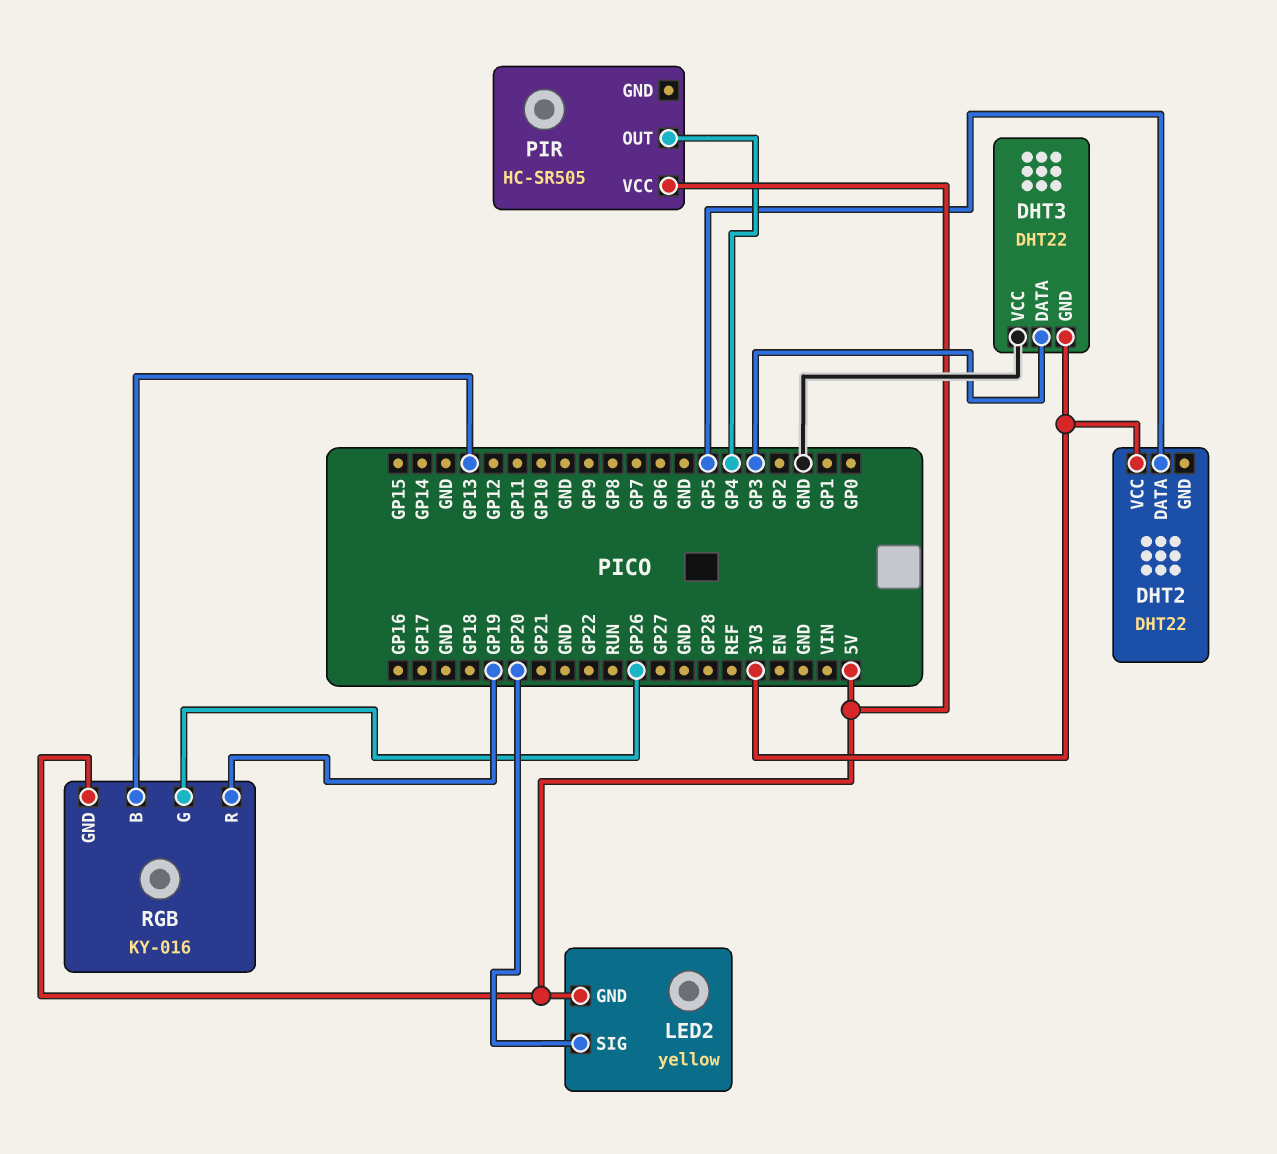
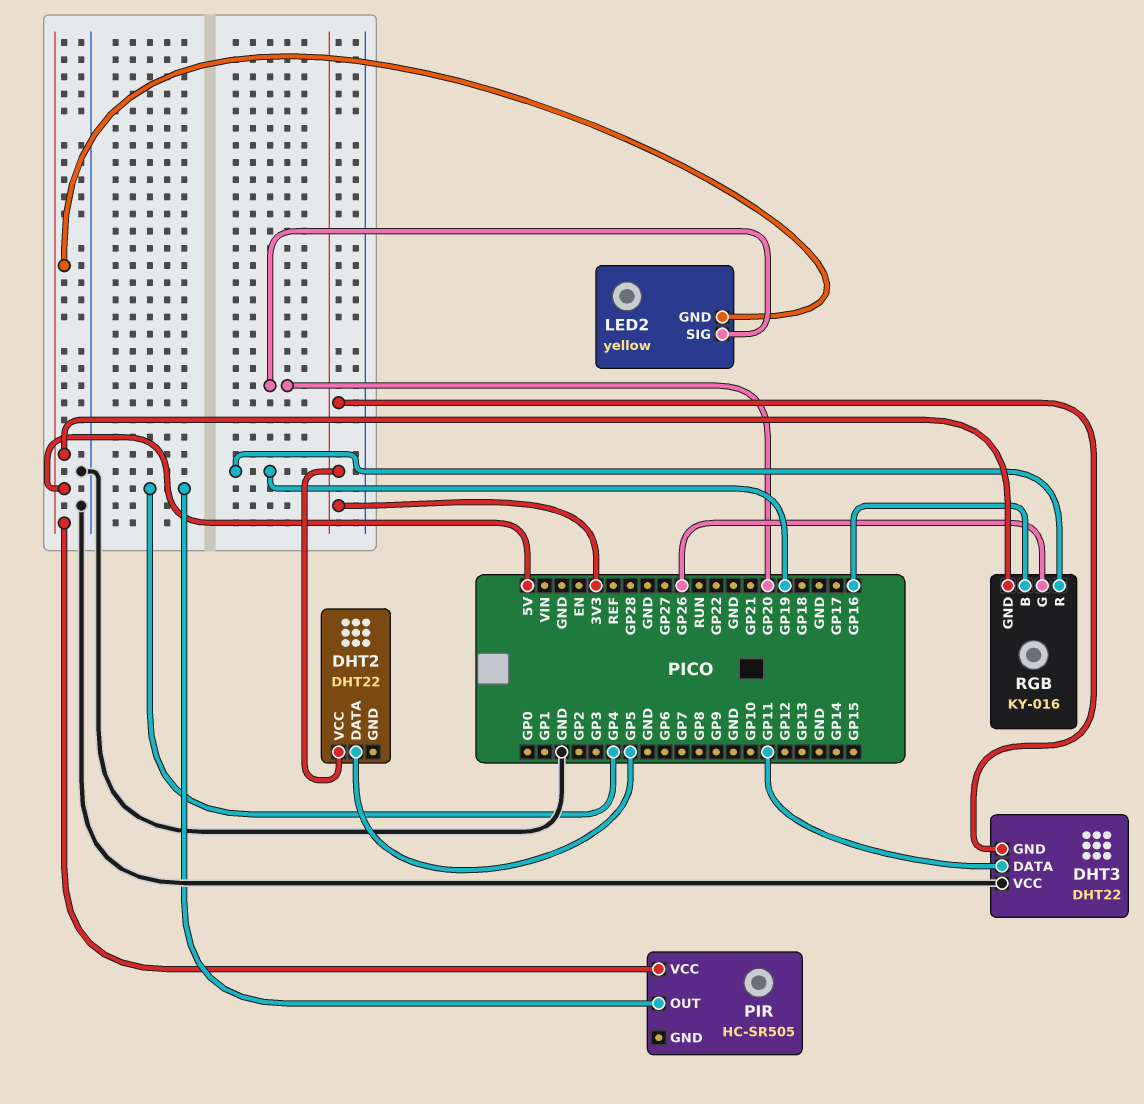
DHT3 pin DATA: GP3 -> GP11
RGB pin B: GP13 -> GP16

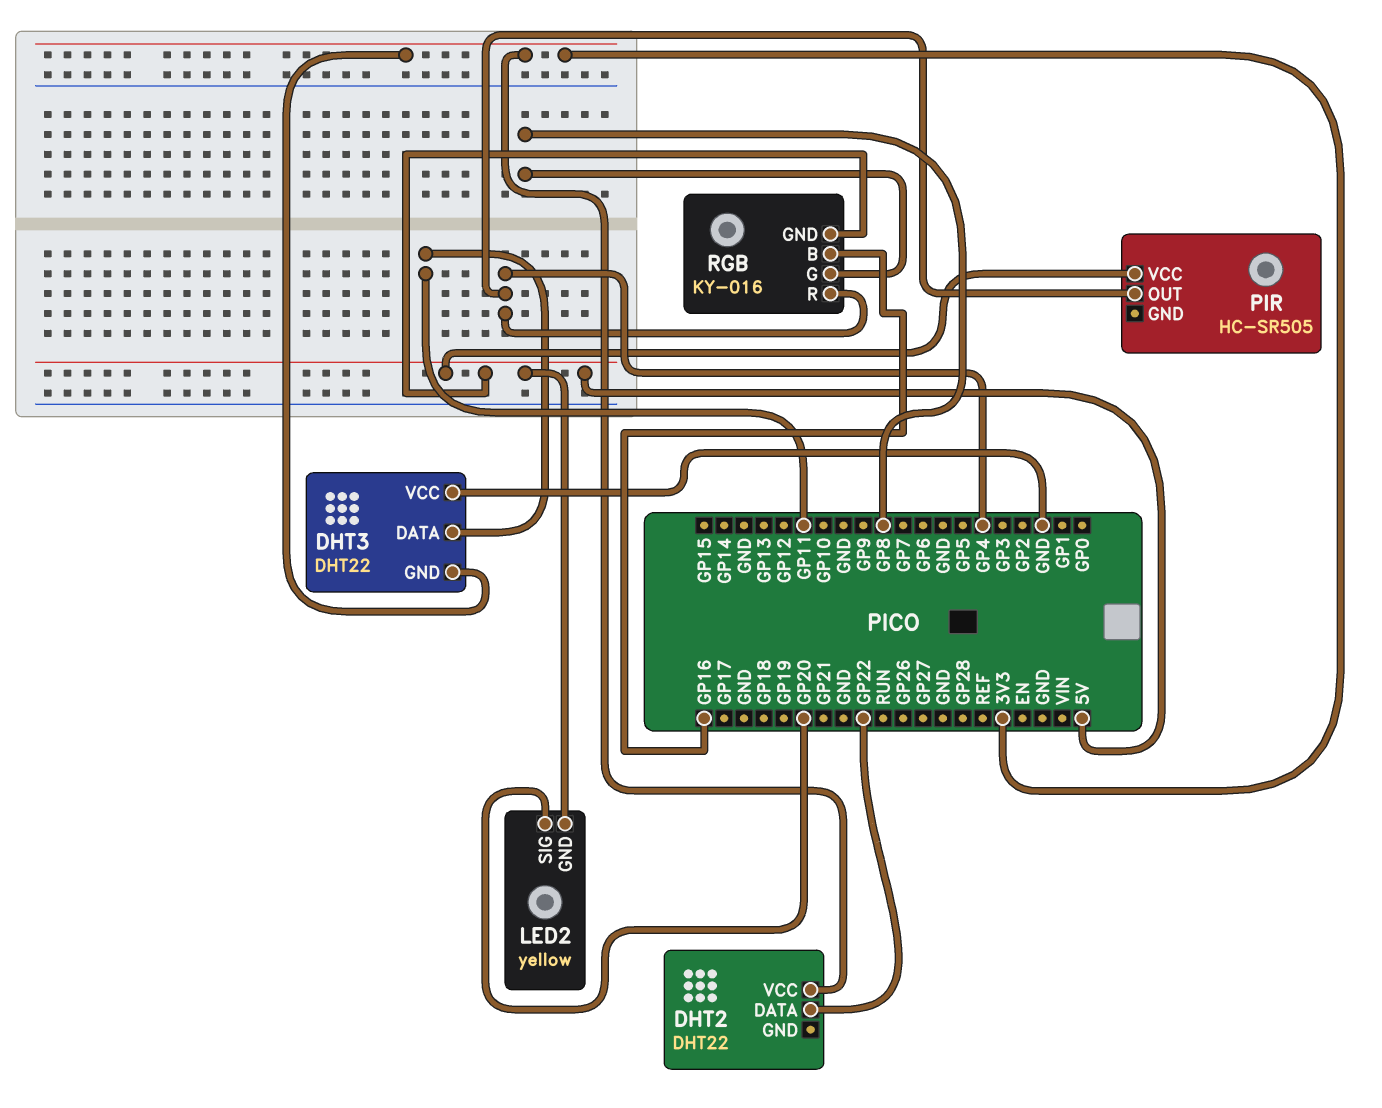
DHT2 pin DATA: GP5 -> GP22
RGB pin G: GP26 -> GP8
RGB pin R: GP19 -> GP4

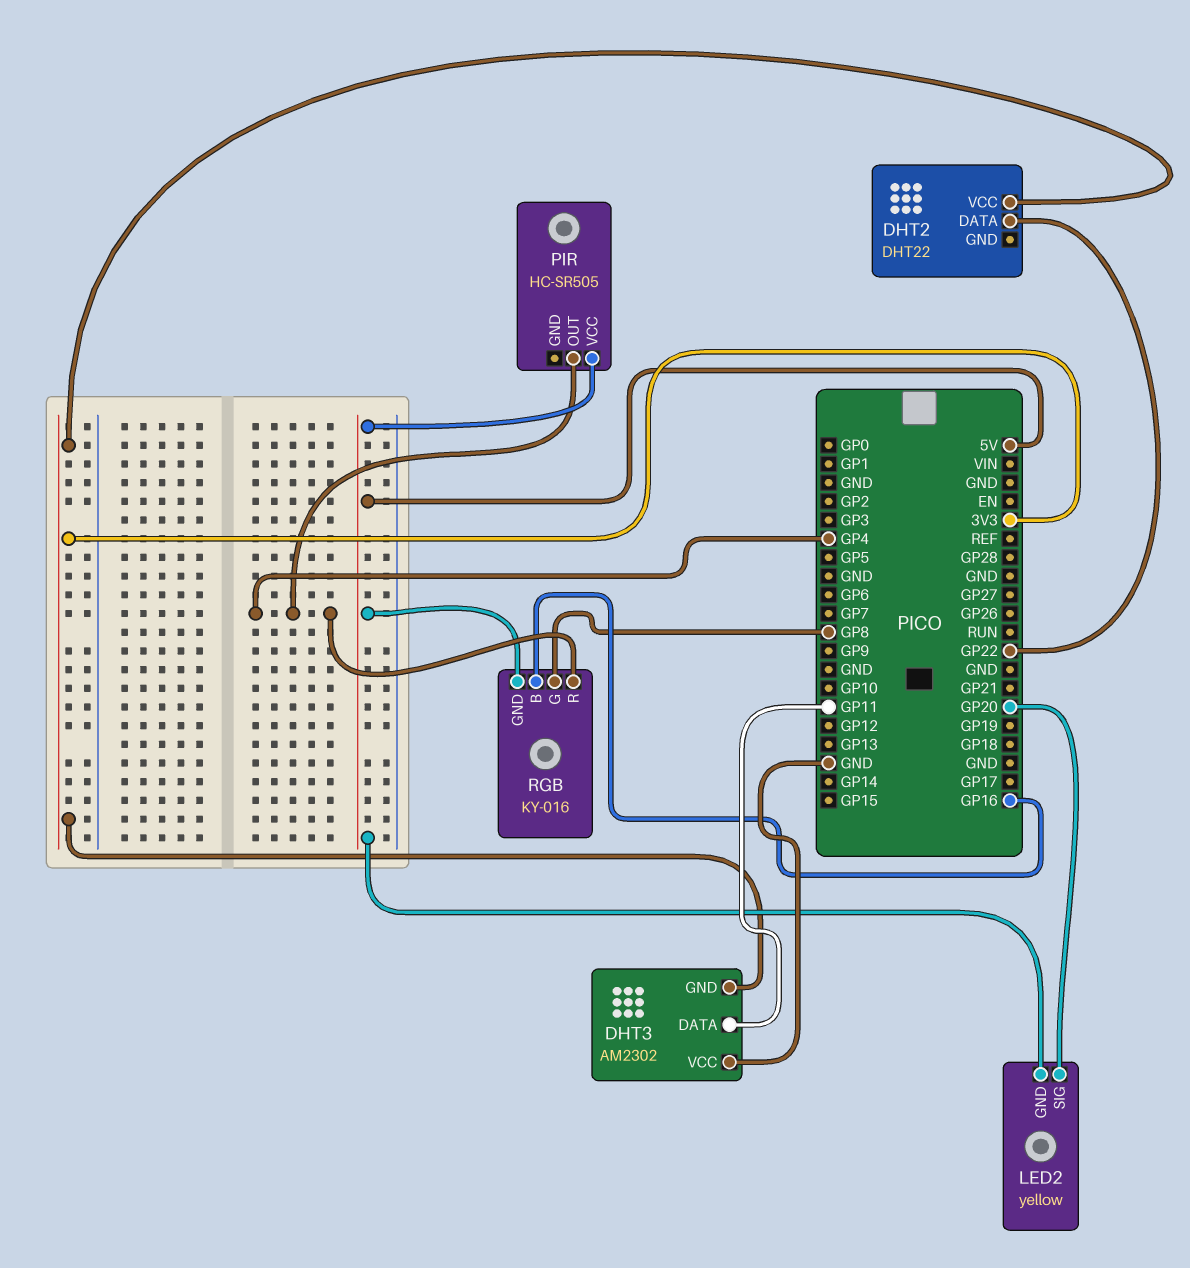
DHT3: DHT22 -> AM2302

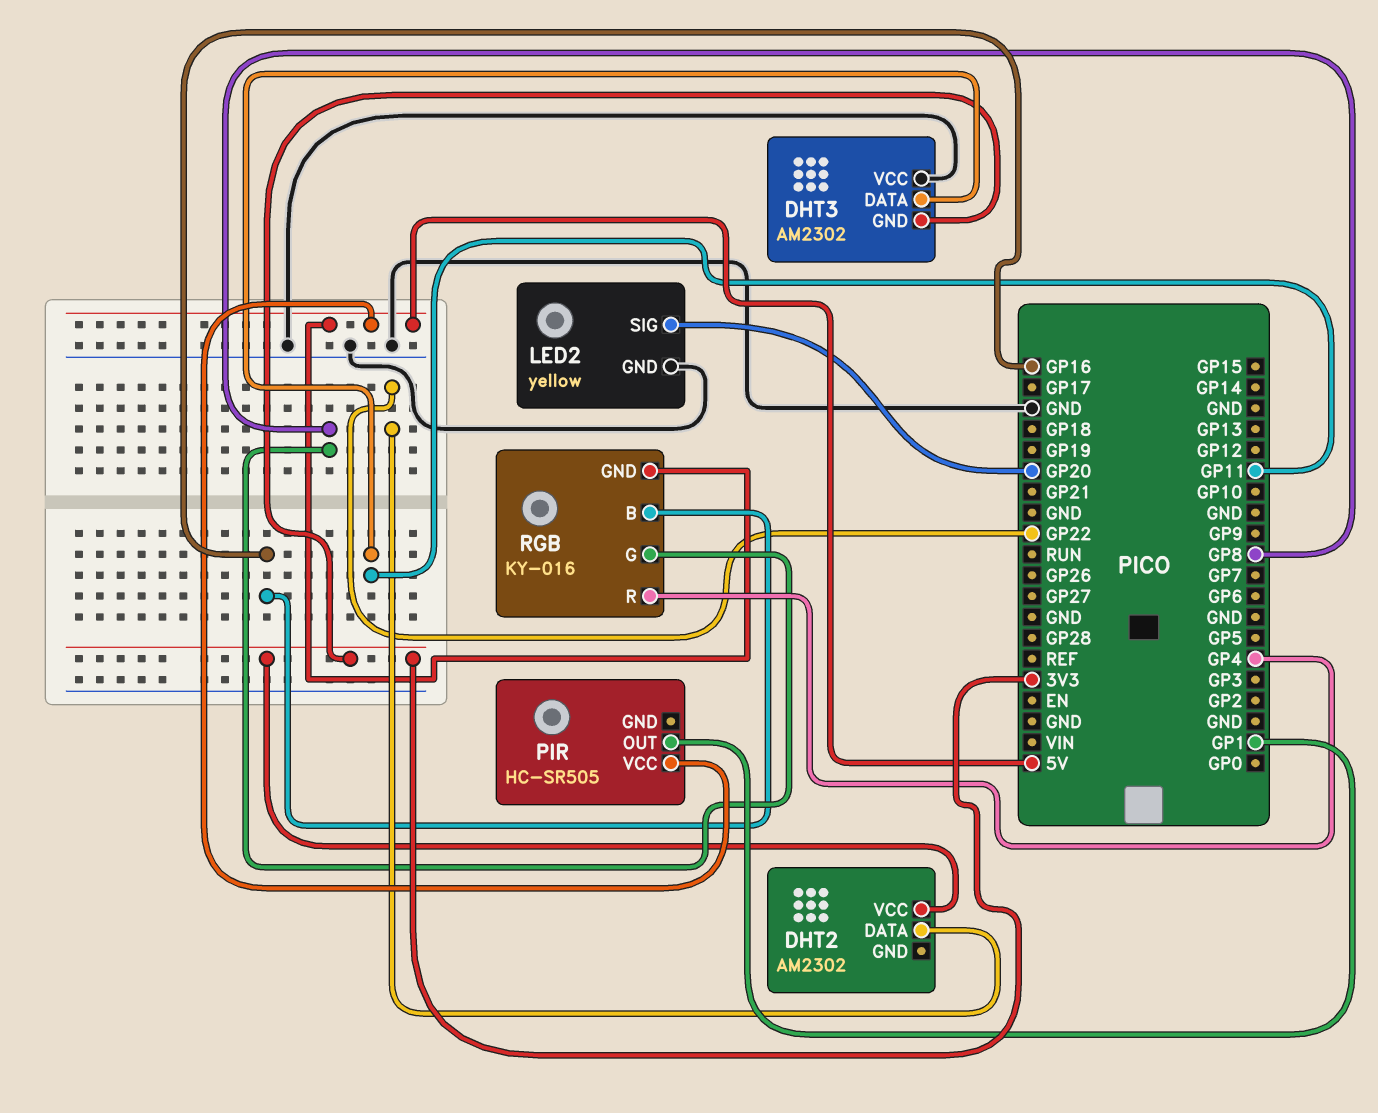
DHT2: DHT22 -> AM2302
LED2 pin GND: 5V -> GND
PIR pin OUT: GP4 -> GP1

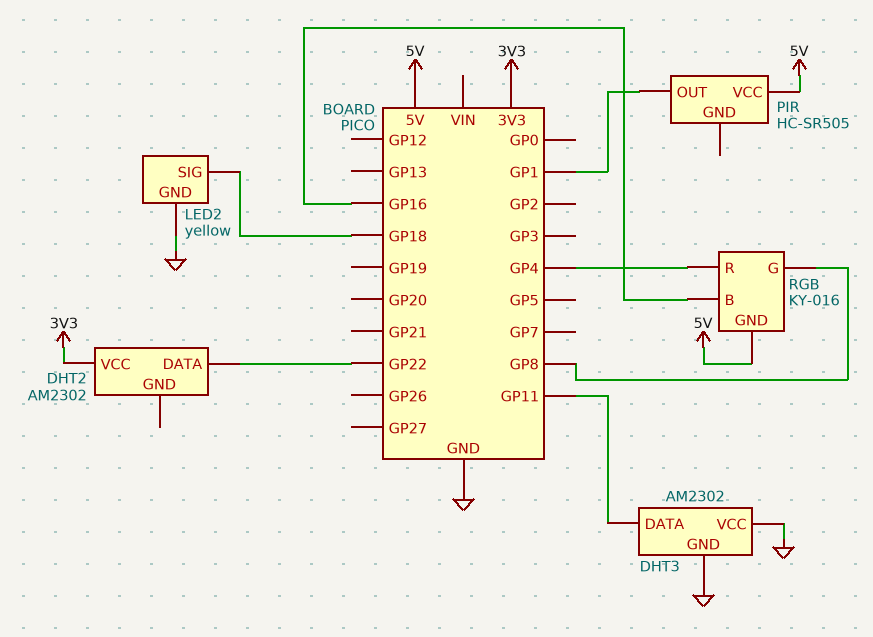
DHT3 pin GND: 3V3 -> GND
LED2 pin SIG: GP20 -> GP18

